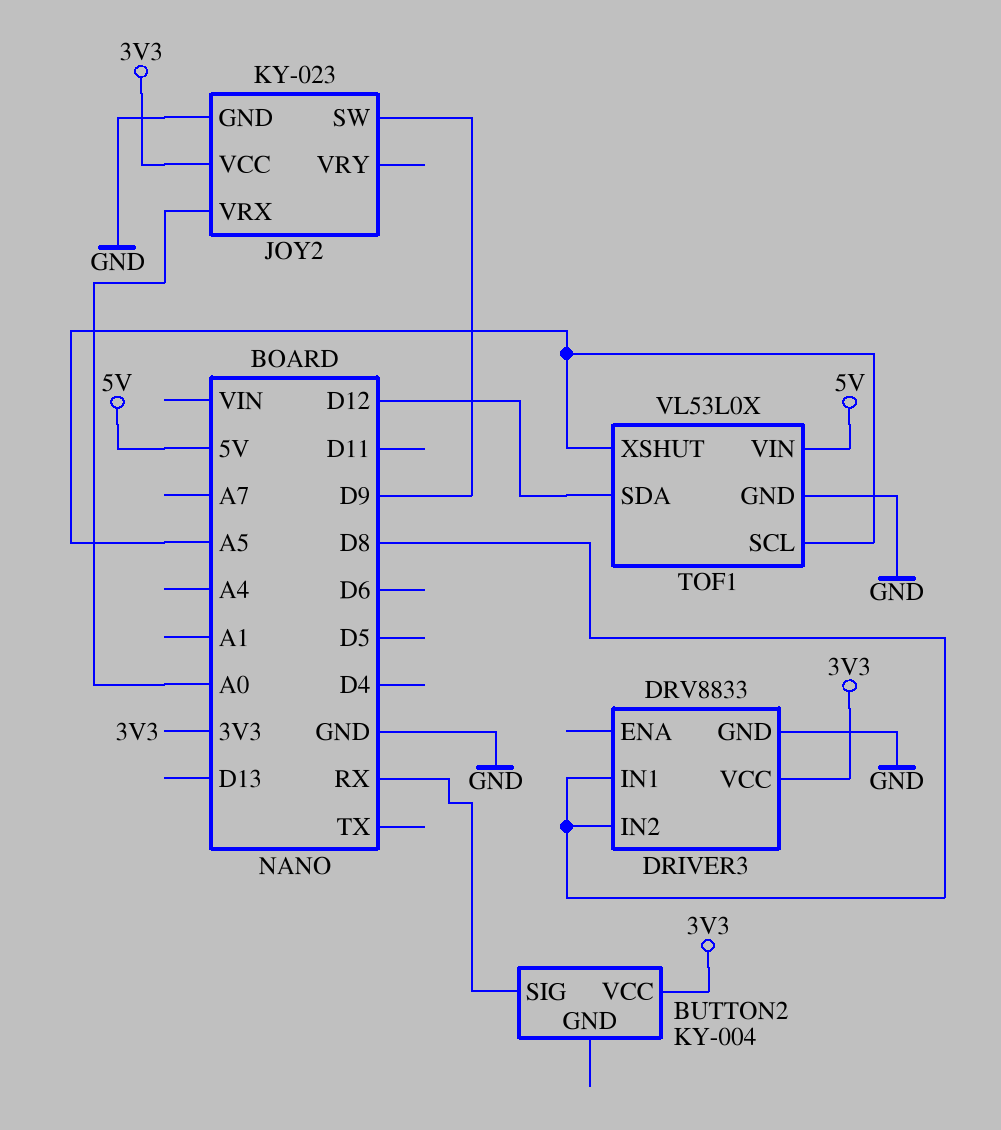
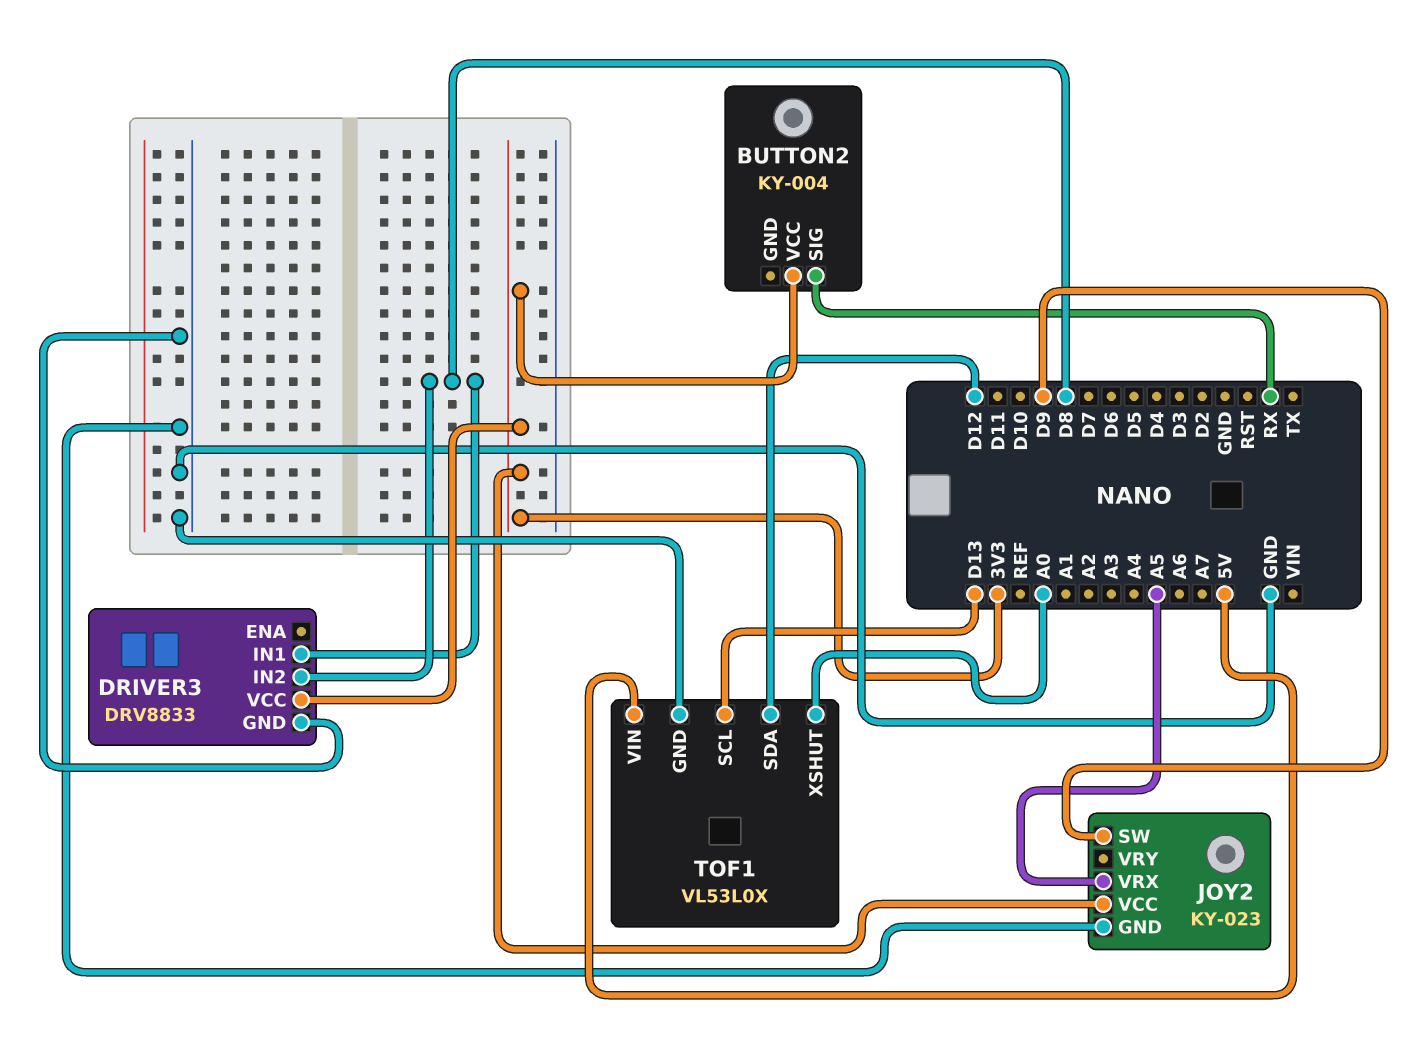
JOY2 pin VRX: A0 -> A5
TOF1 pin SCL: A5 -> D13
TOF1 pin XSHUT: A5 -> A0

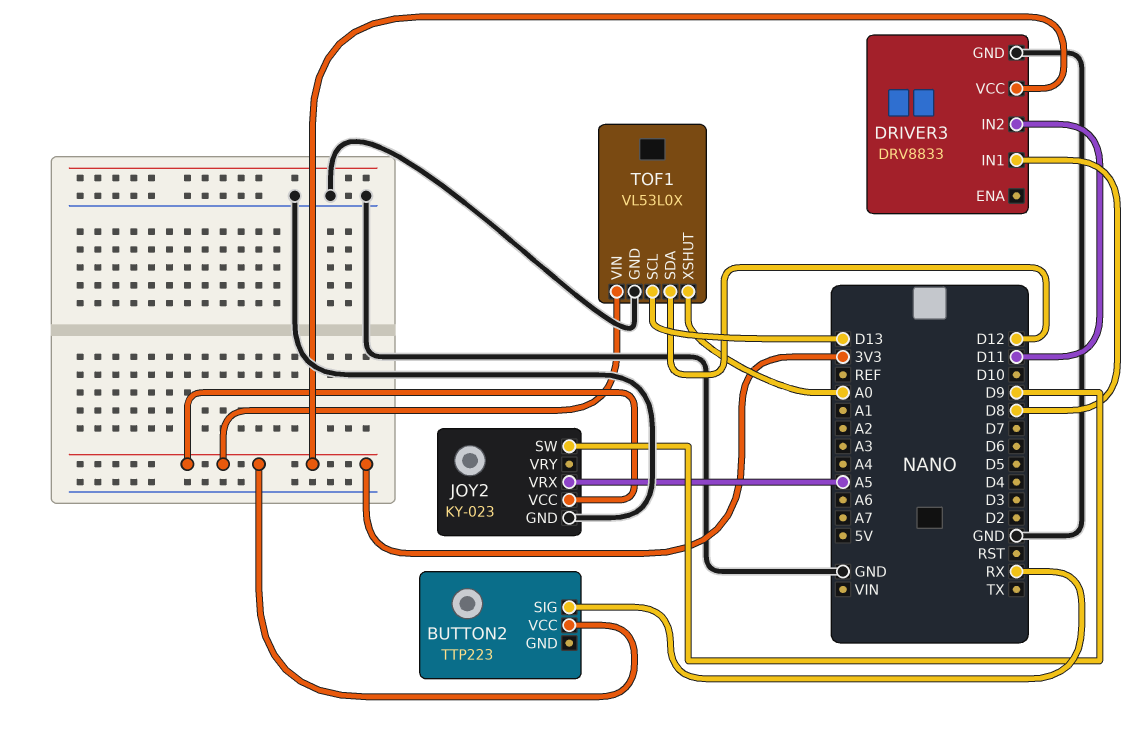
BUTTON2: KY-004 -> TTP223
DRIVER3 pin IN2: D8 -> D11
TOF1 pin VIN: 5V -> 3V3

